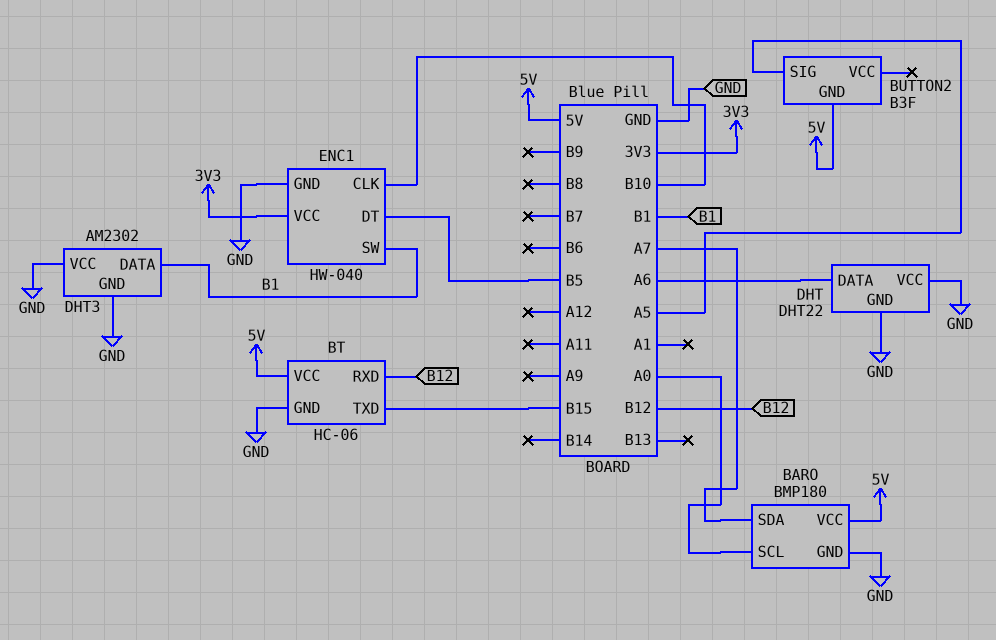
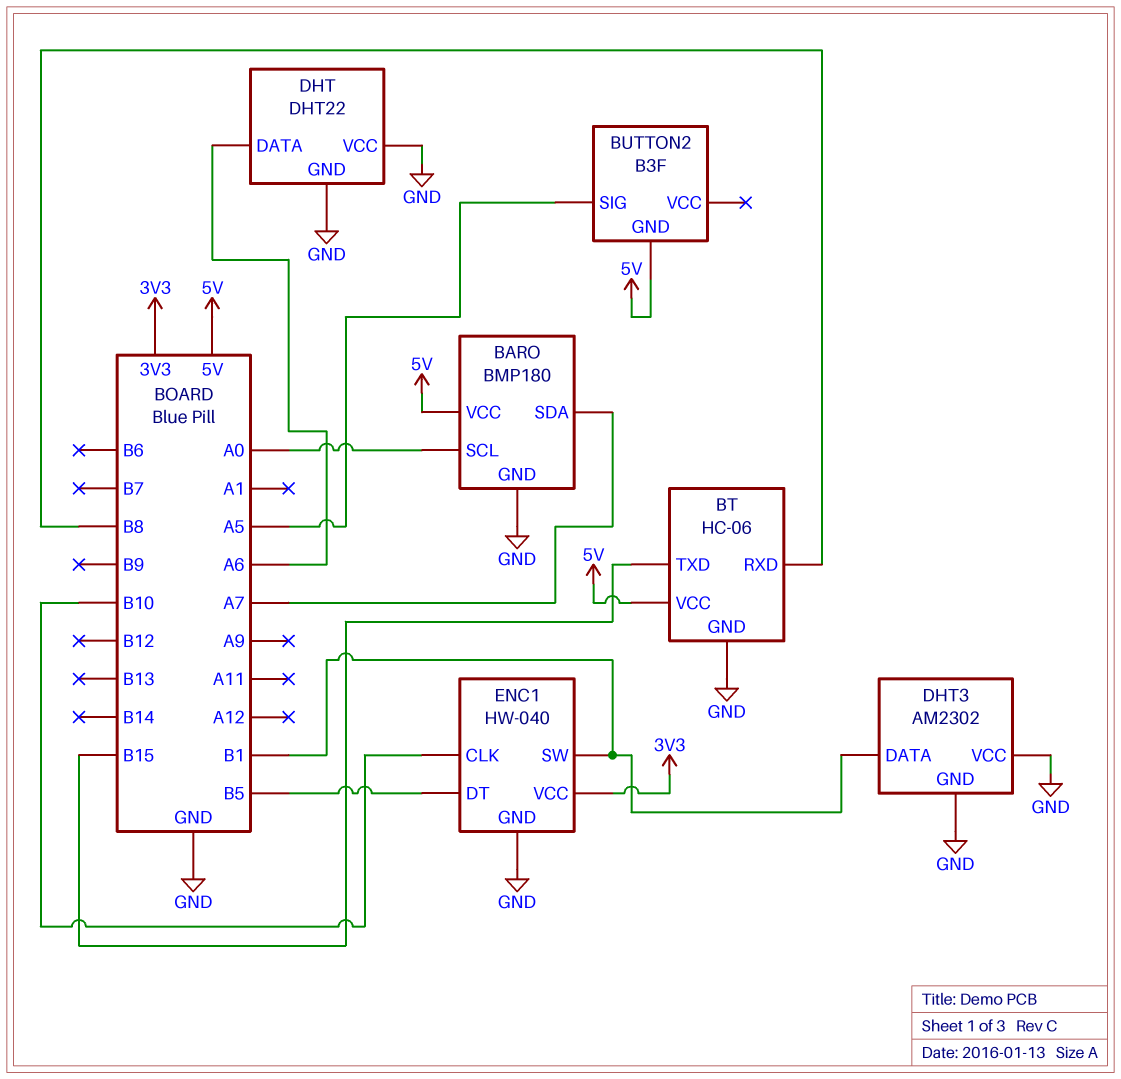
BT pin RXD: B12 -> B8

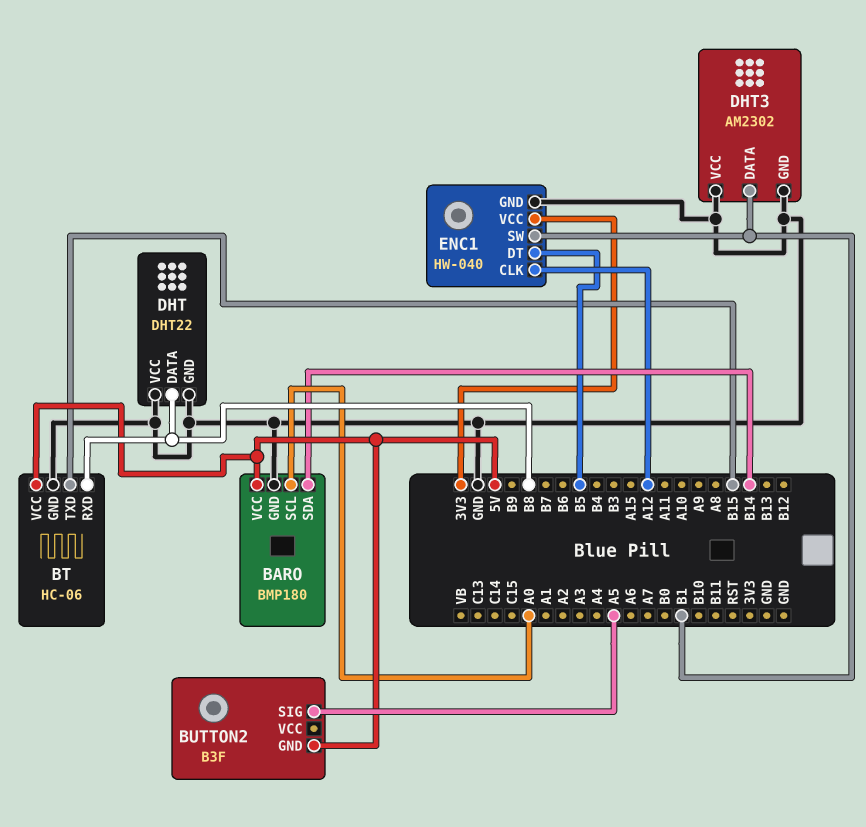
BARO pin SDA: A7 -> B14
DHT pin DATA: A6 -> B8
ENC1 pin CLK: B10 -> A12

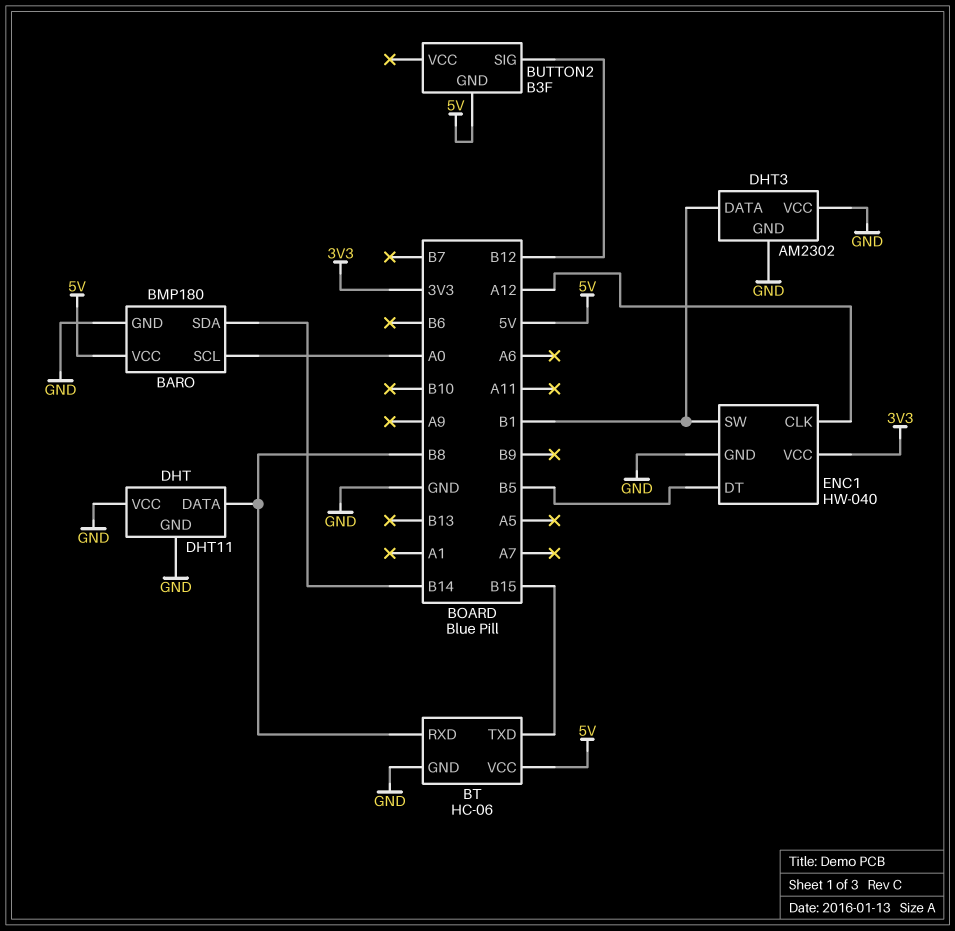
BUTTON2 pin SIG: A5 -> B12
DHT: DHT22 -> DHT11

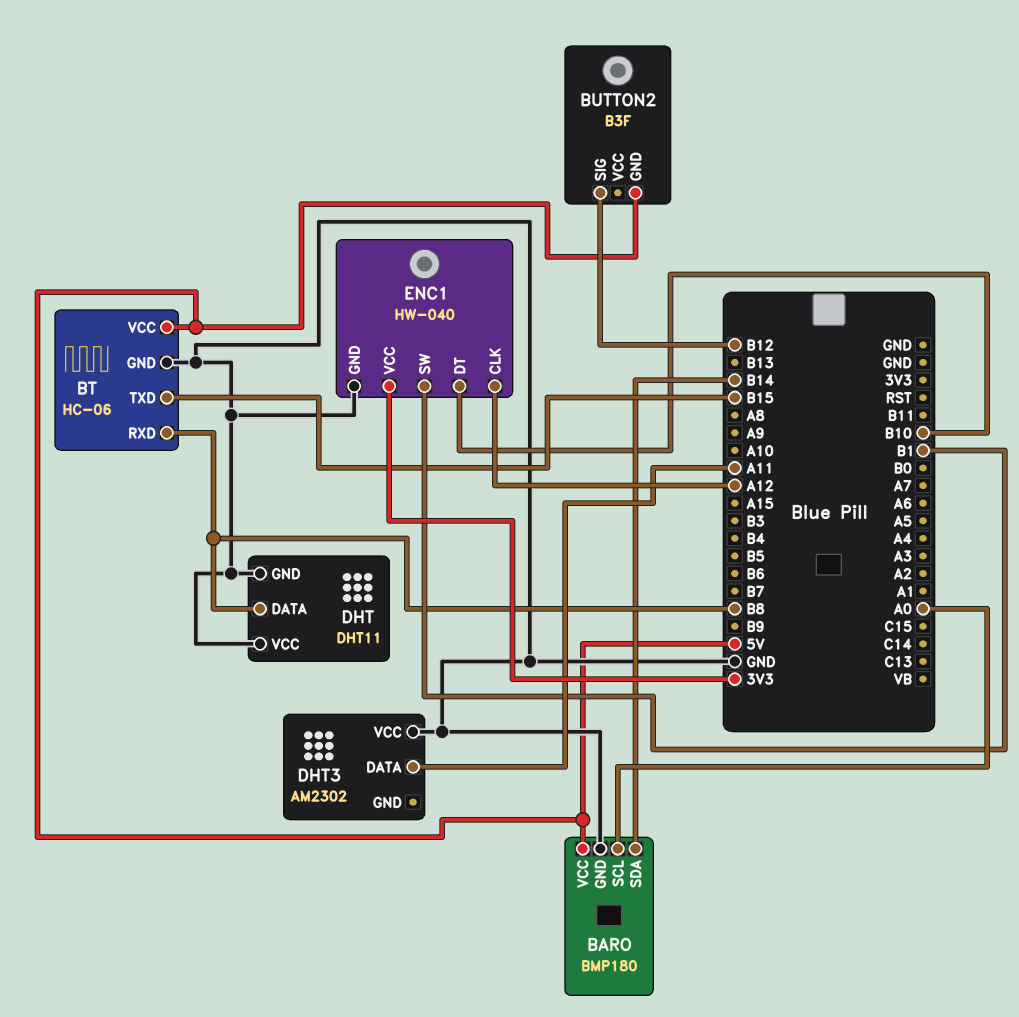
DHT3 pin DATA: B1 -> A11
DHT3 pin GND: GND -> none
ENC1 pin DT: B5 -> B10

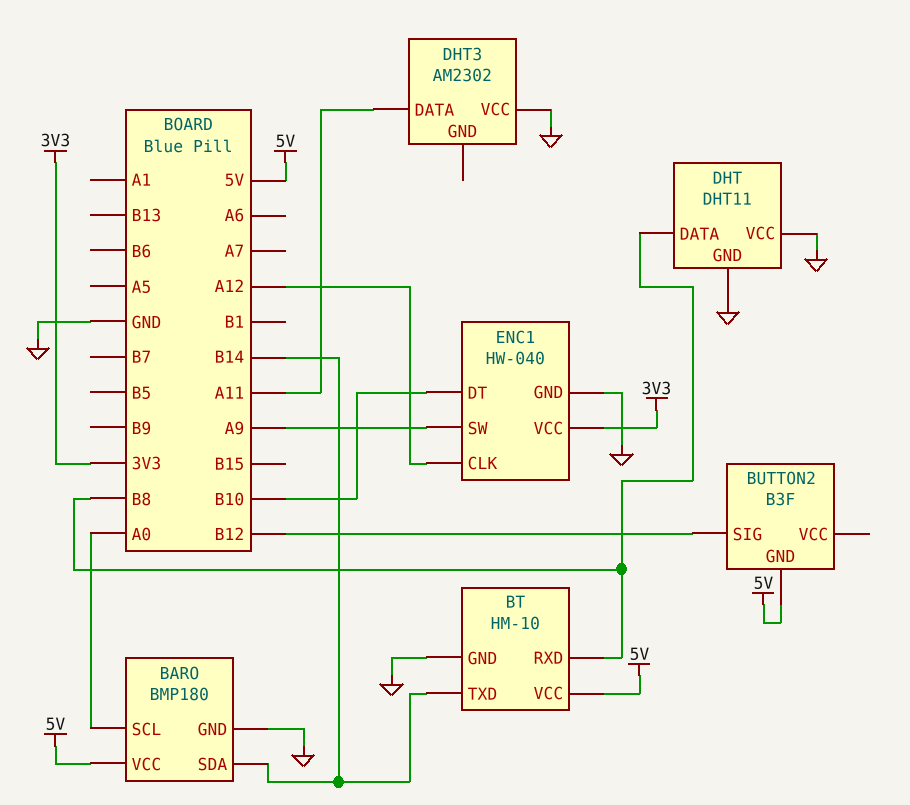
BT: HC-06 -> HM-10
BT pin TXD: B15 -> B14
ENC1 pin SW: B1 -> A9

